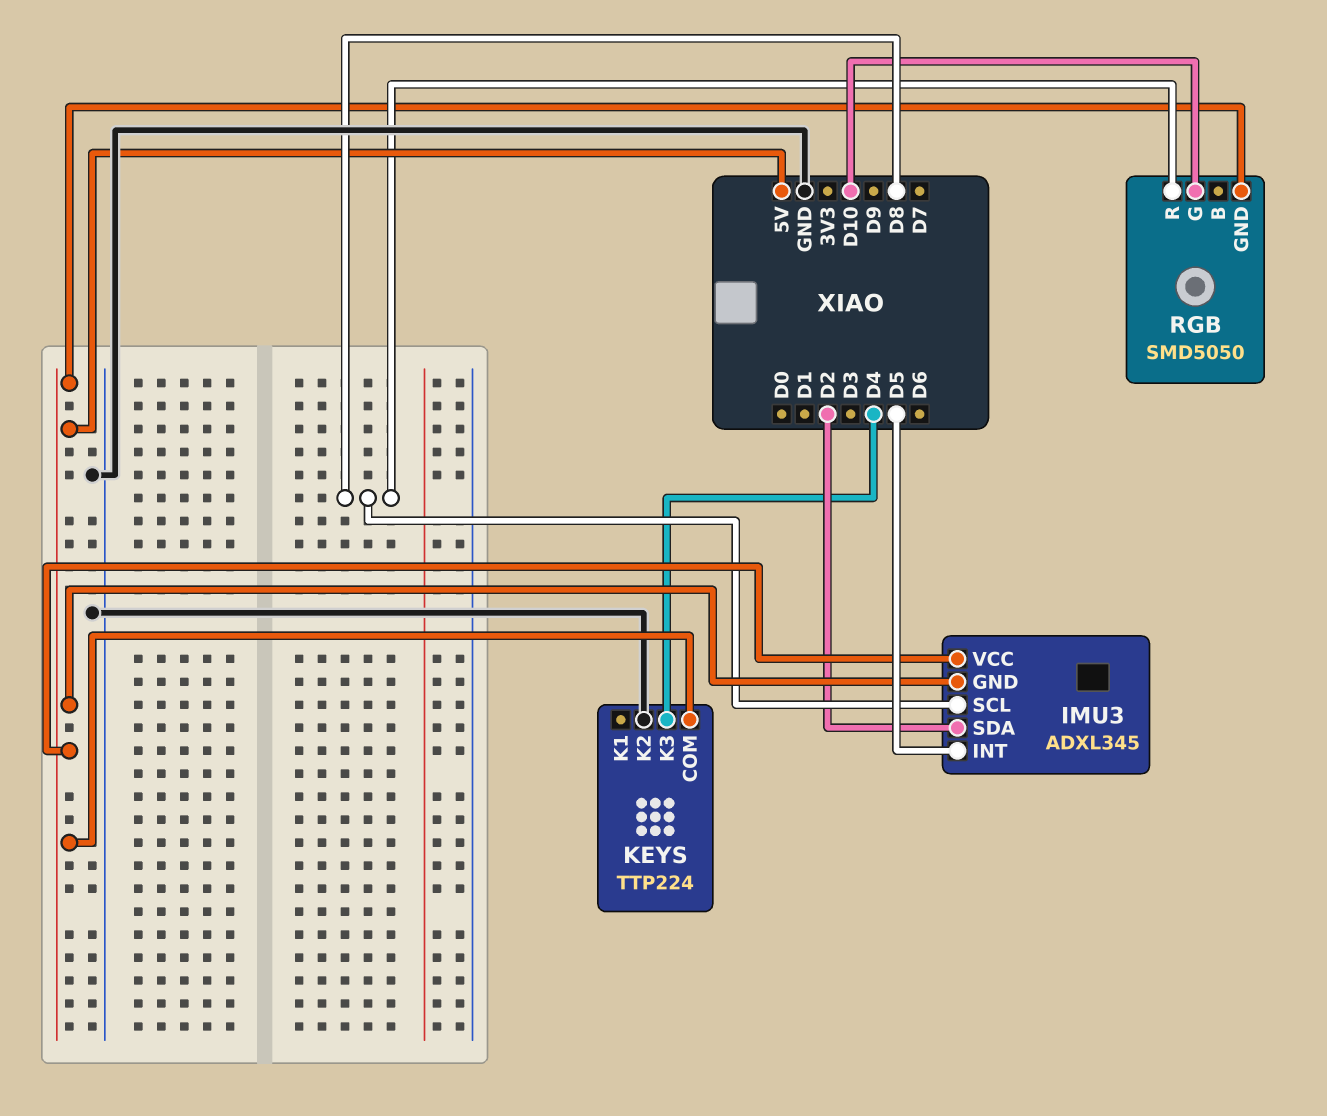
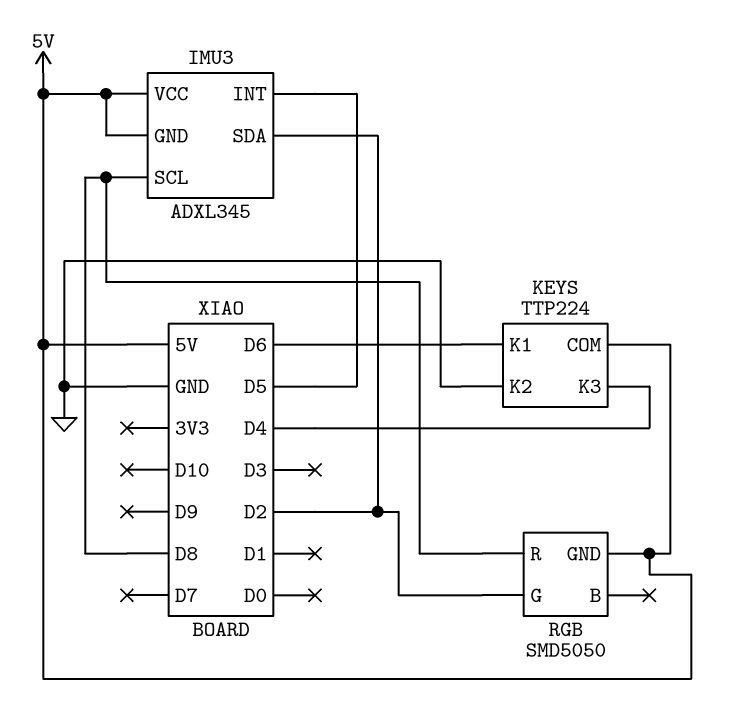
KEYS pin K1: none -> D6
RGB pin G: D10 -> D2

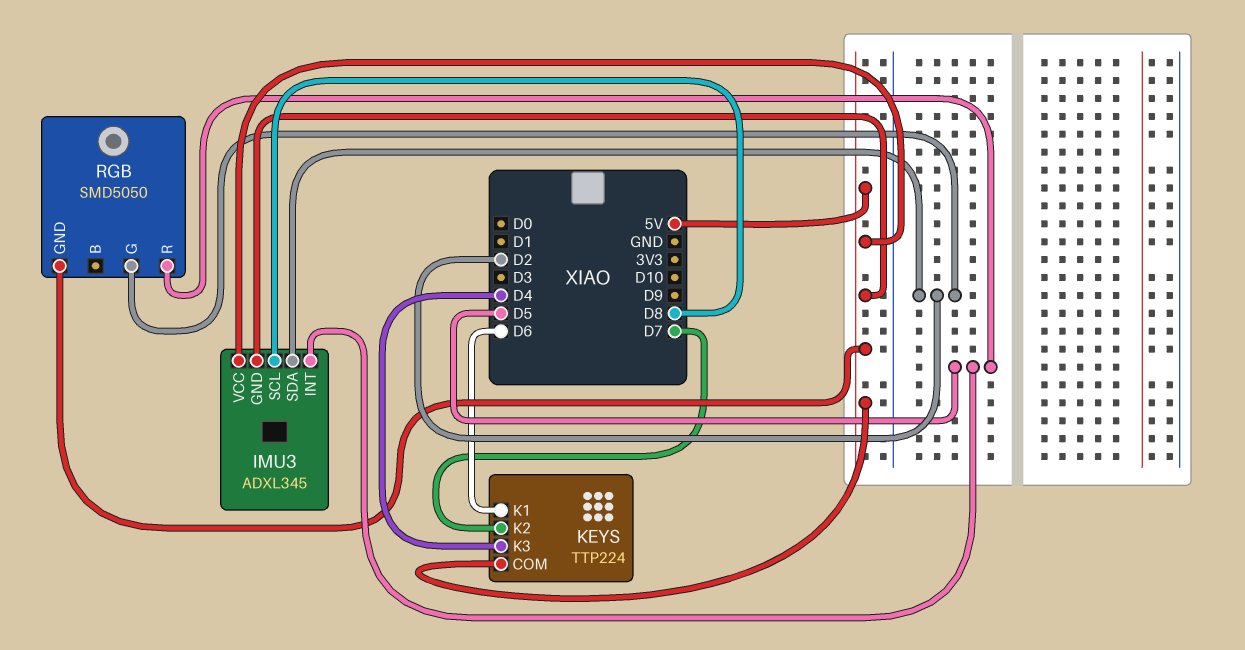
KEYS pin K2: GND -> D7
RGB pin R: D8 -> D5

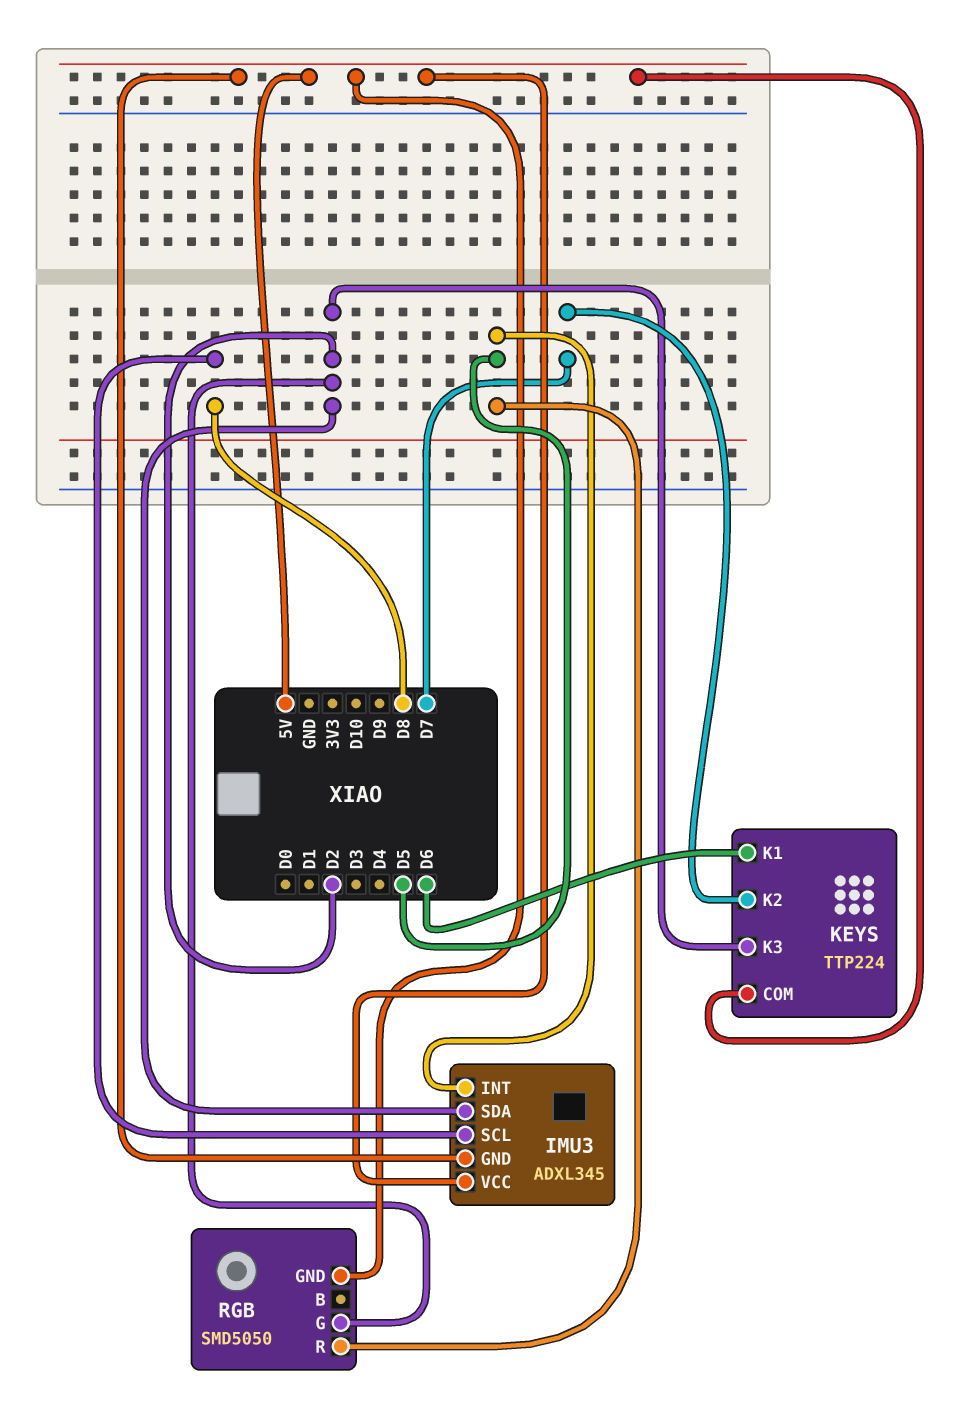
KEYS pin K3: D4 -> D2

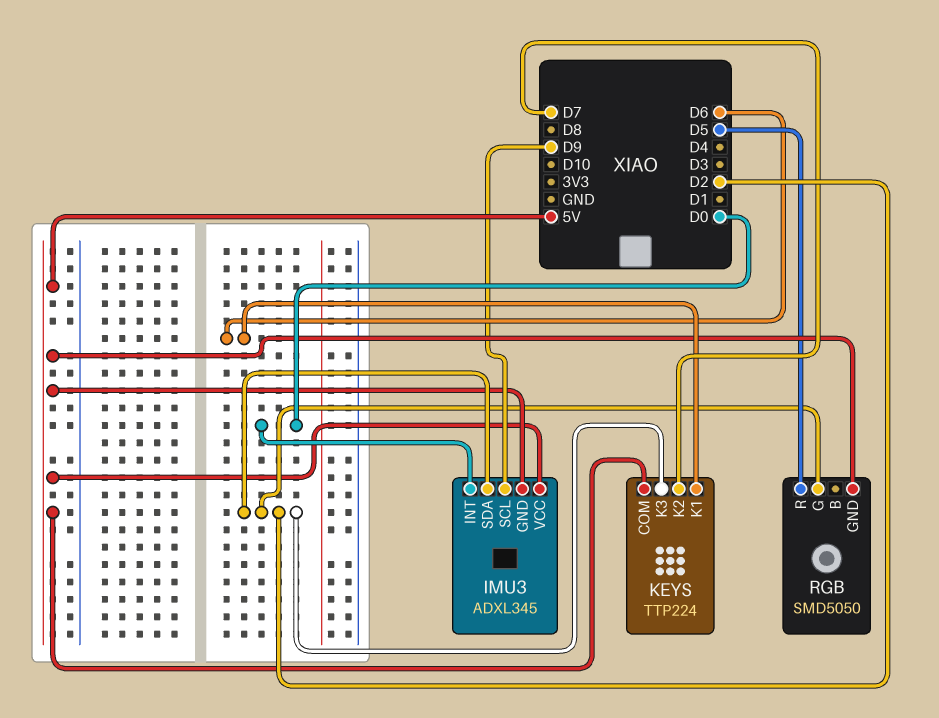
IMU3 pin INT: D5 -> D0
IMU3 pin SCL: D8 -> D9

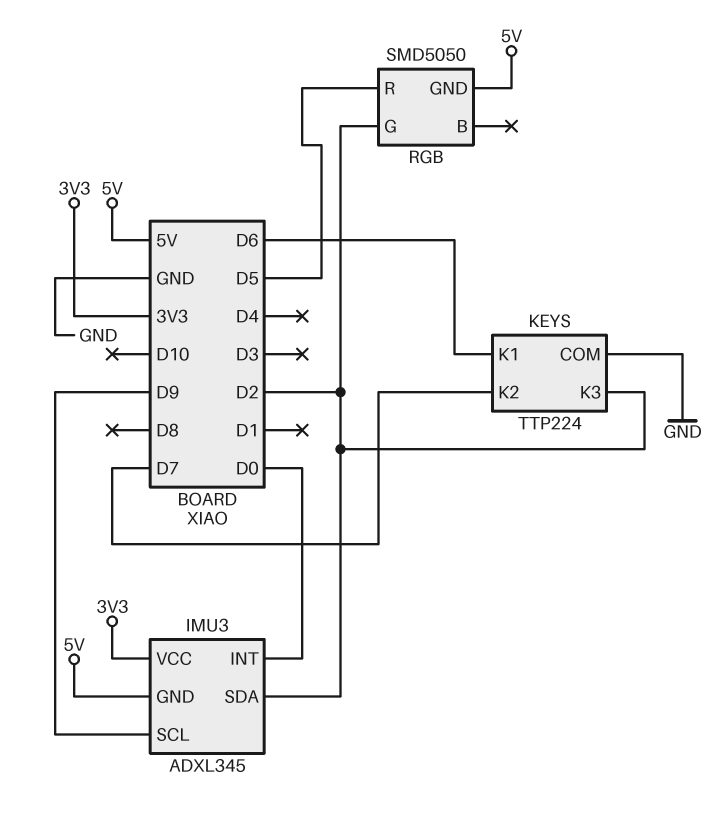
IMU3 pin VCC: 5V -> 3V3
KEYS pin COM: 5V -> GND

